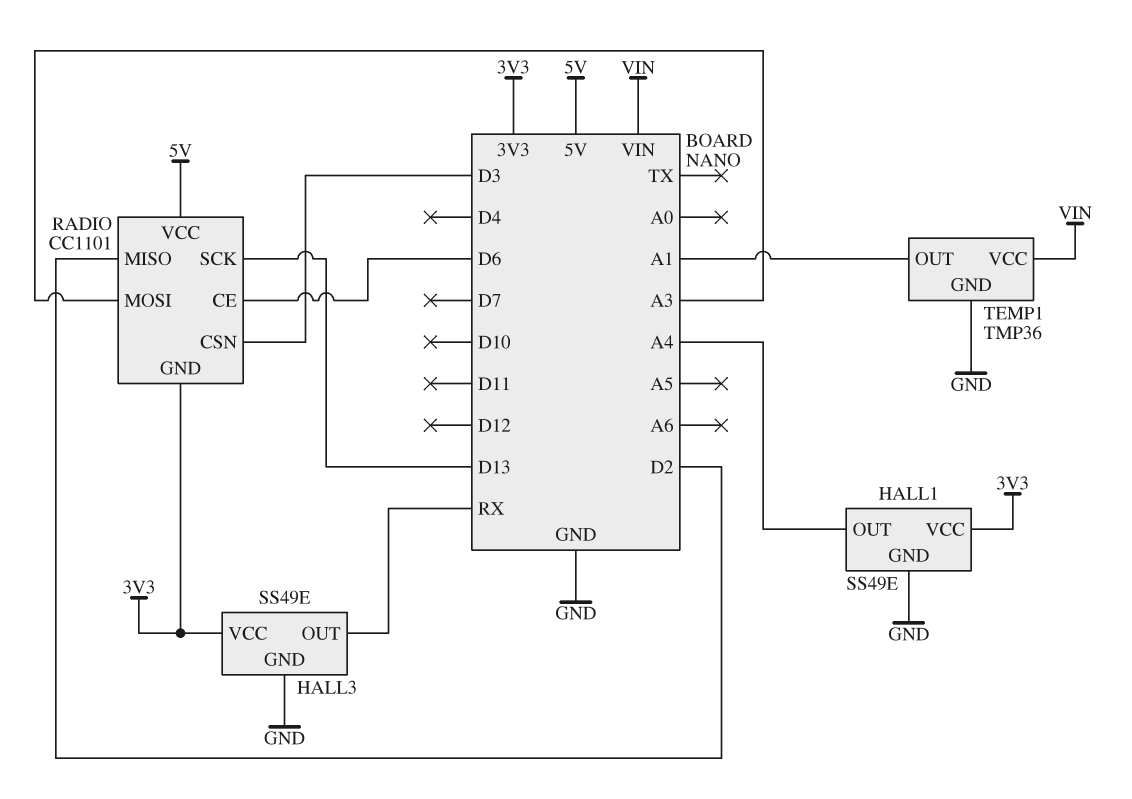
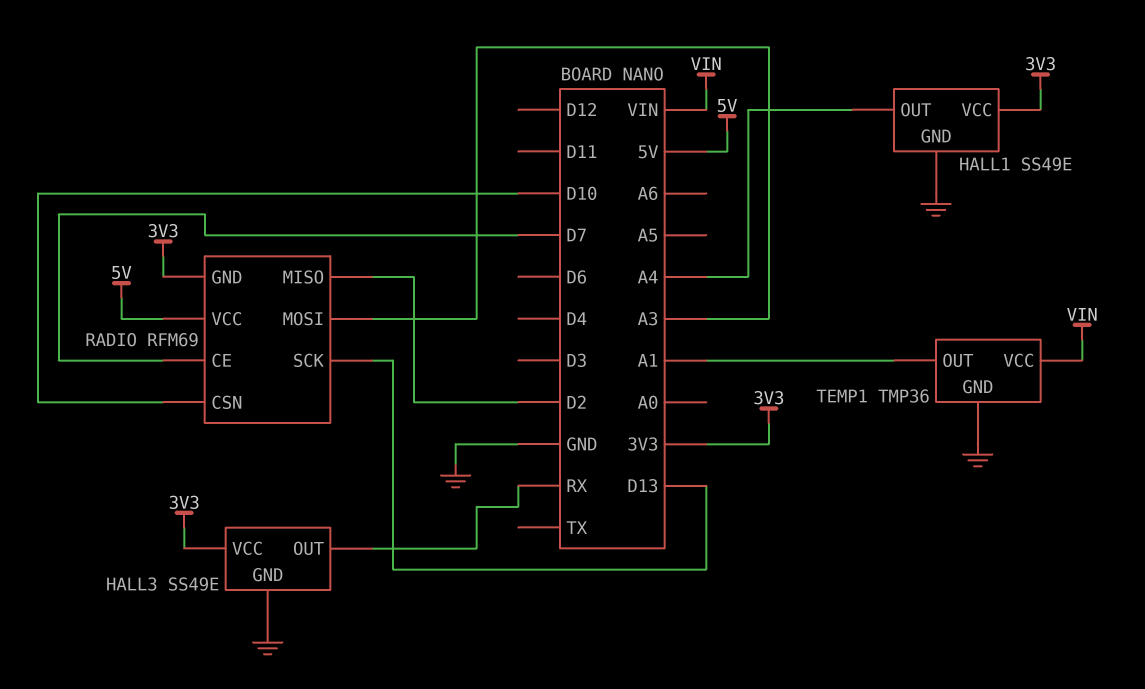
RADIO: CC1101 -> RFM69
RADIO pin CE: D6 -> D7
RADIO pin CSN: D3 -> D10

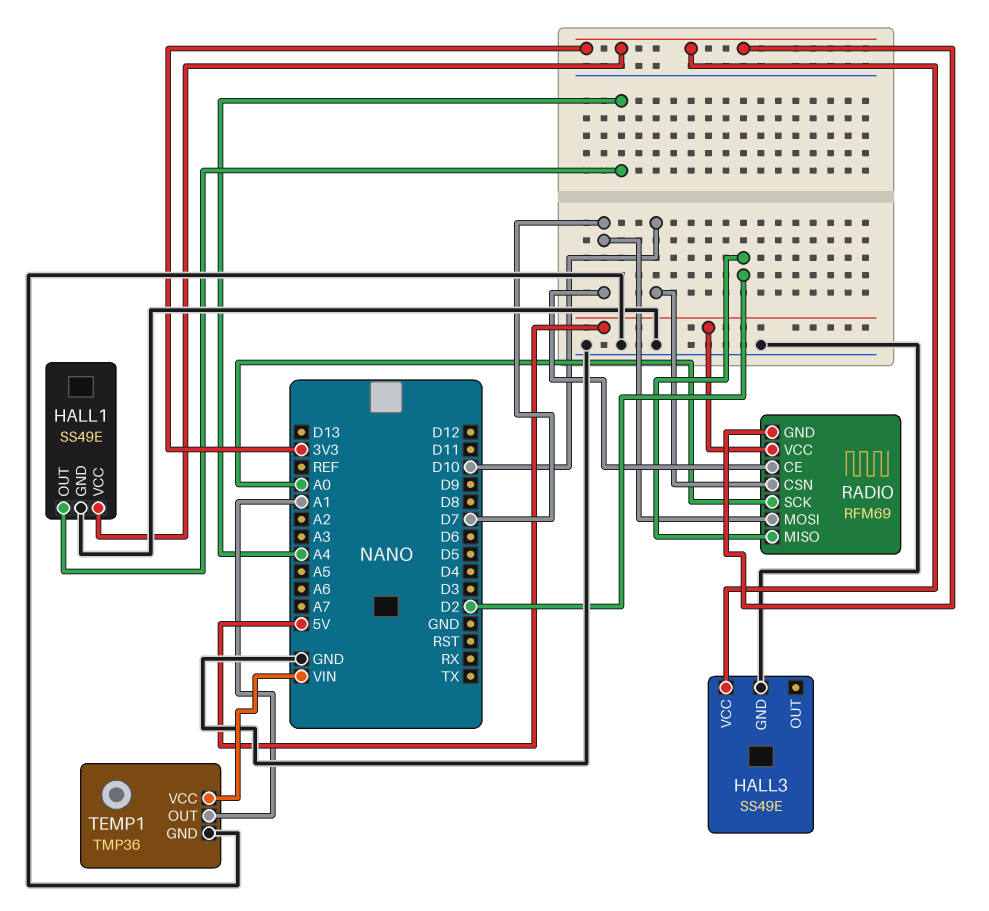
HALL3 pin OUT: RX -> none
RADIO pin MOSI: A3 -> D7
RADIO pin SCK: D13 -> A0

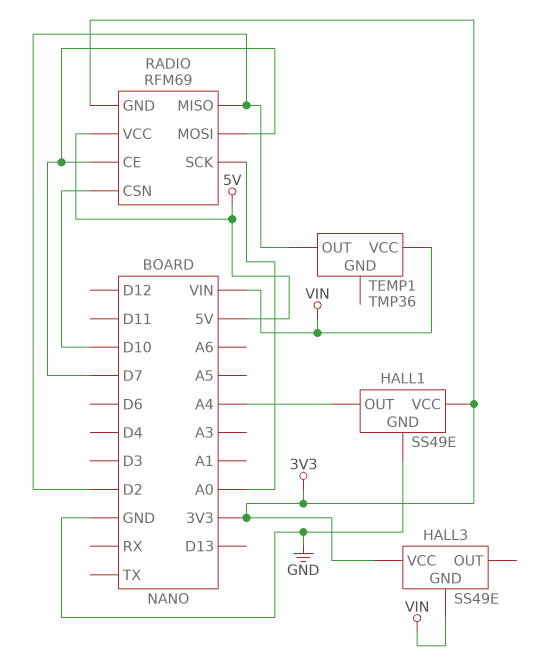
HALL3 pin GND: GND -> VIN
TEMP1 pin GND: GND -> none
TEMP1 pin OUT: A1 -> D2

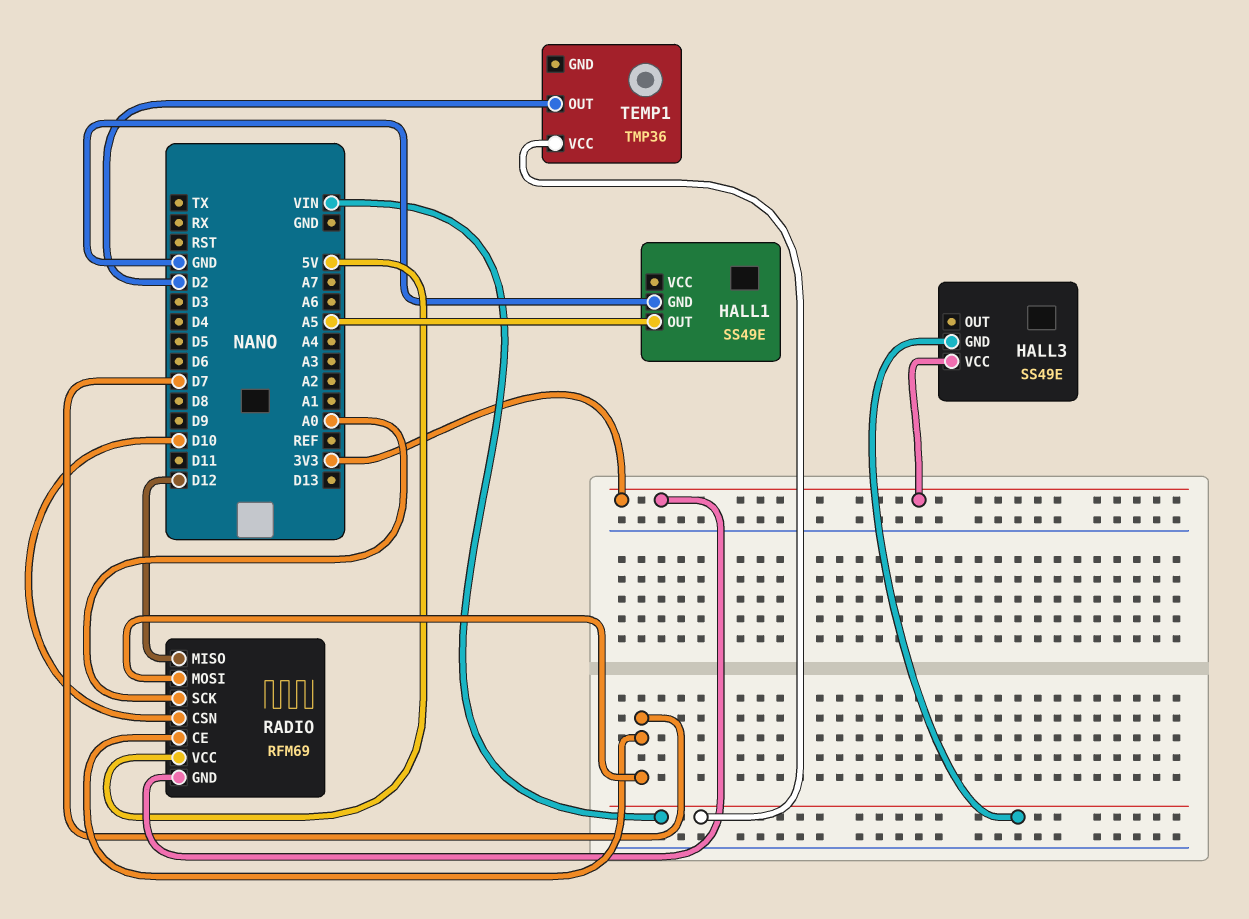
HALL1 pin OUT: A4 -> A5
HALL1 pin VCC: 3V3 -> none
RADIO pin MISO: D2 -> D12

